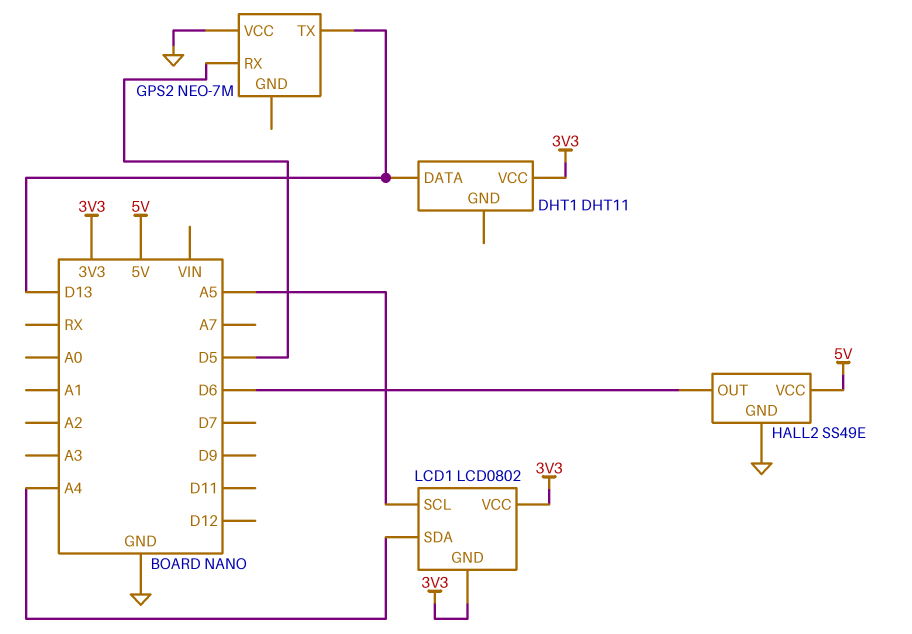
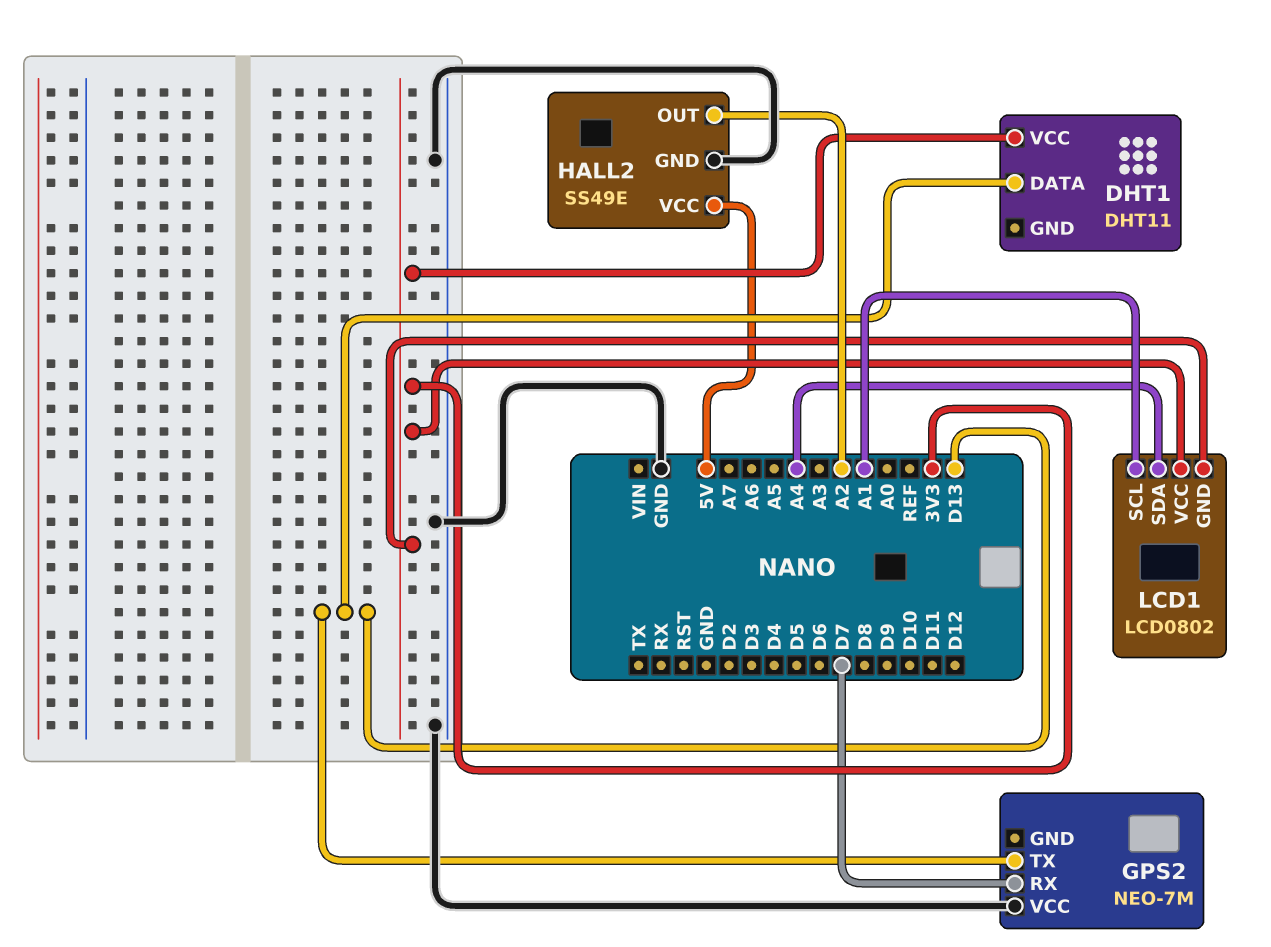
GPS2 pin RX: D5 -> D7
HALL2 pin OUT: D6 -> A2
LCD1 pin SCL: A5 -> A1

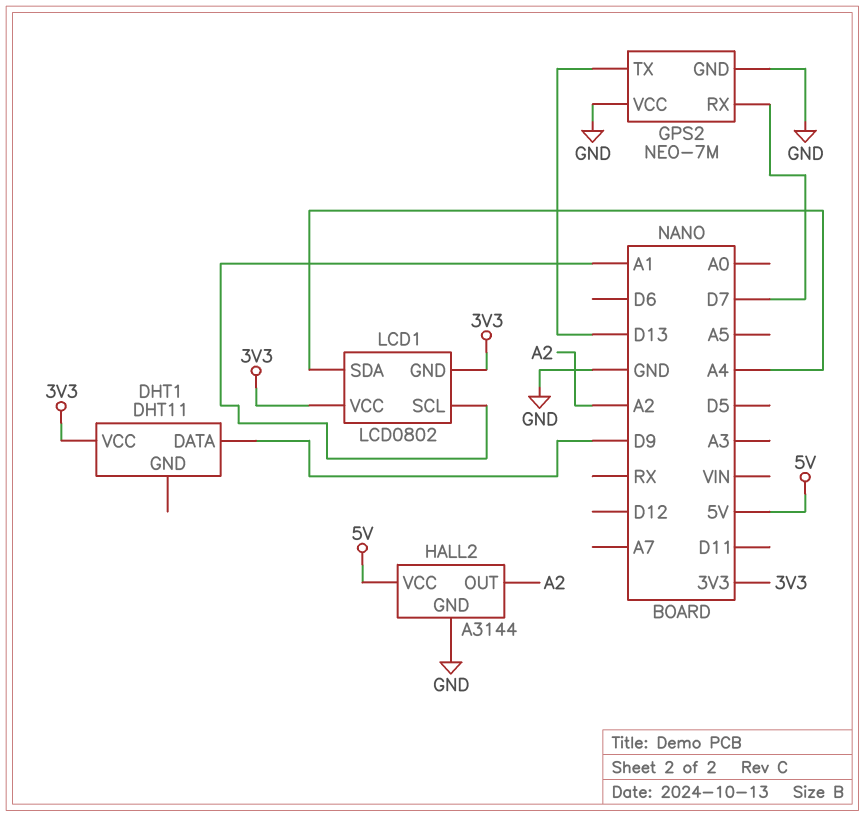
DHT1 pin DATA: D13 -> D9
GPS2 pin GND: none -> GND
HALL2: SS49E -> A3144

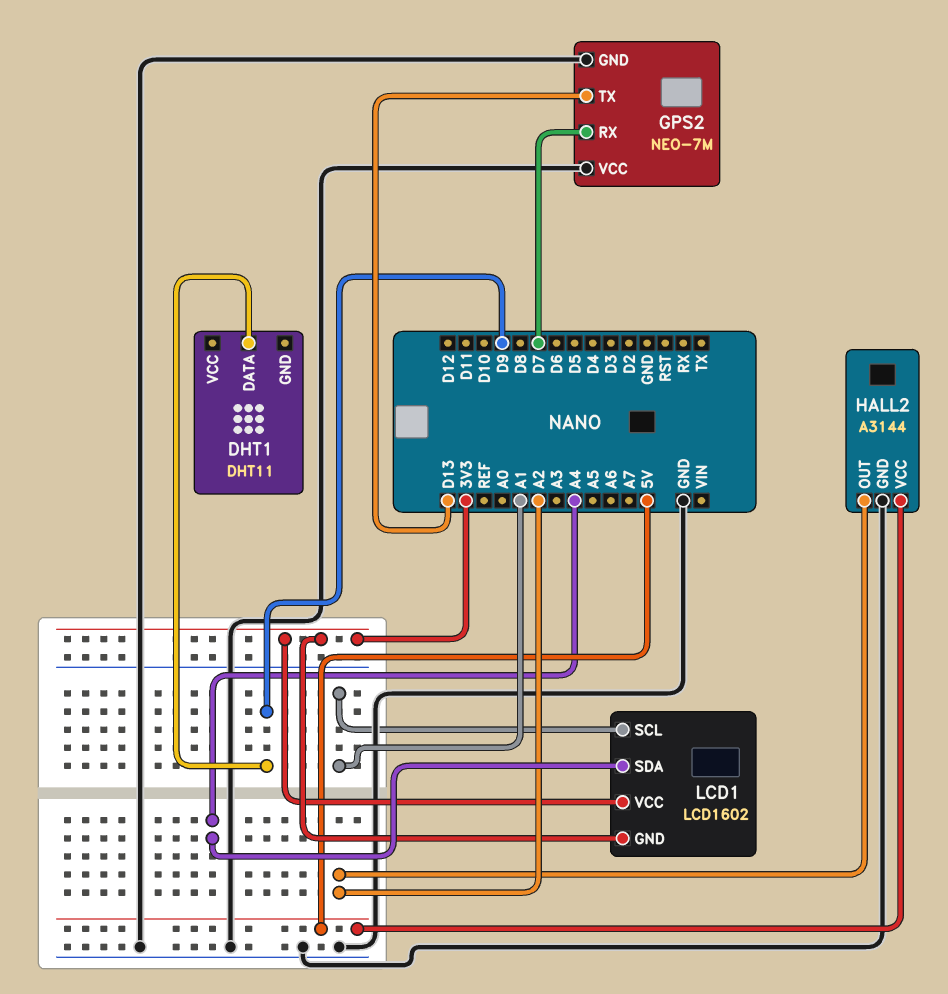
DHT1 pin VCC: 3V3 -> none
LCD1: LCD0802 -> LCD1602

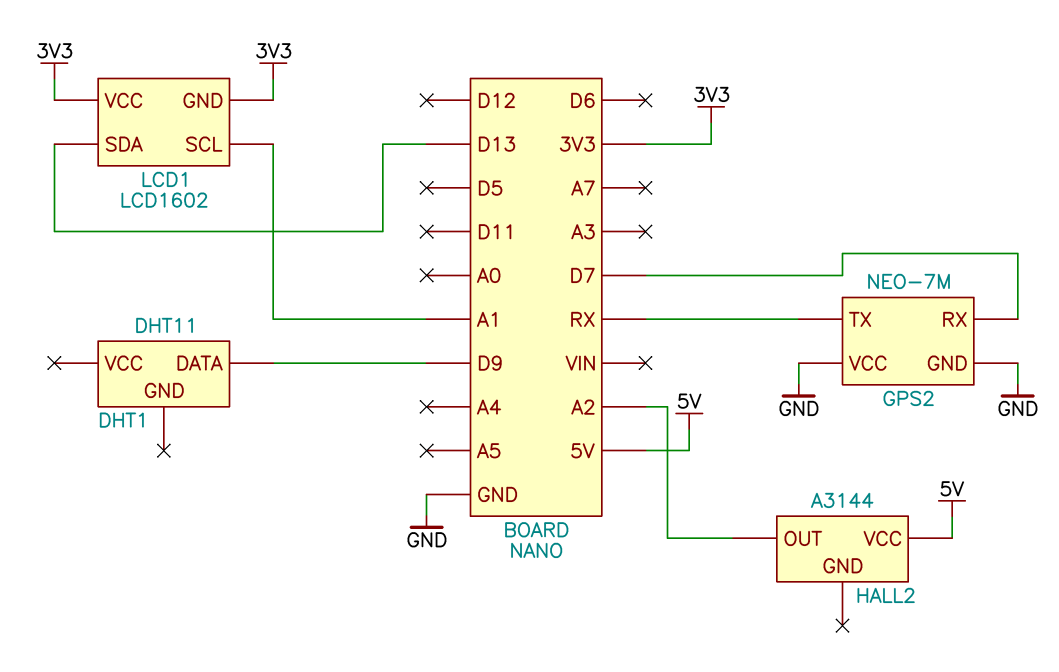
GPS2 pin TX: D13 -> RX
HALL2 pin GND: GND -> none
LCD1 pin SDA: A4 -> D13

